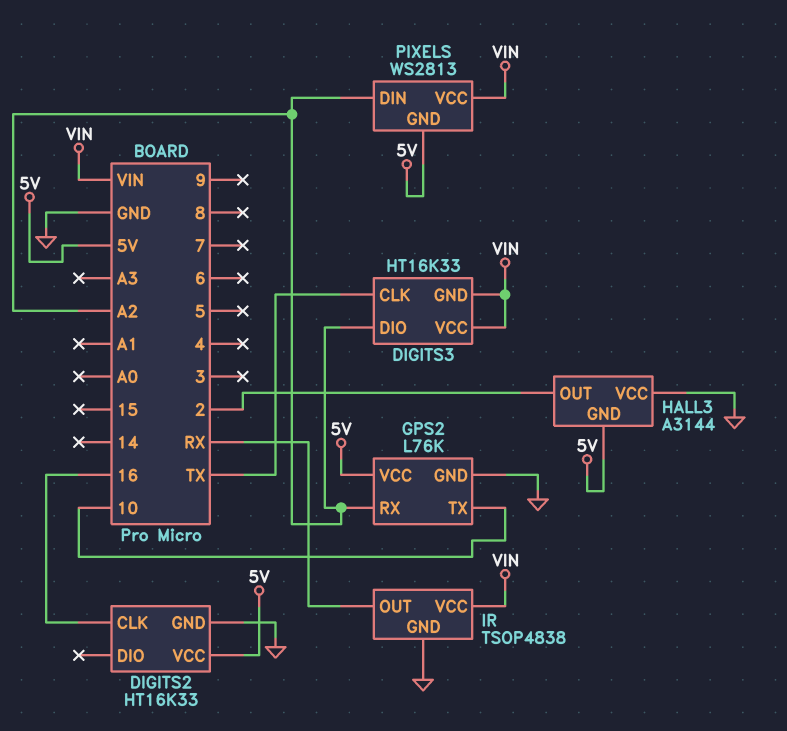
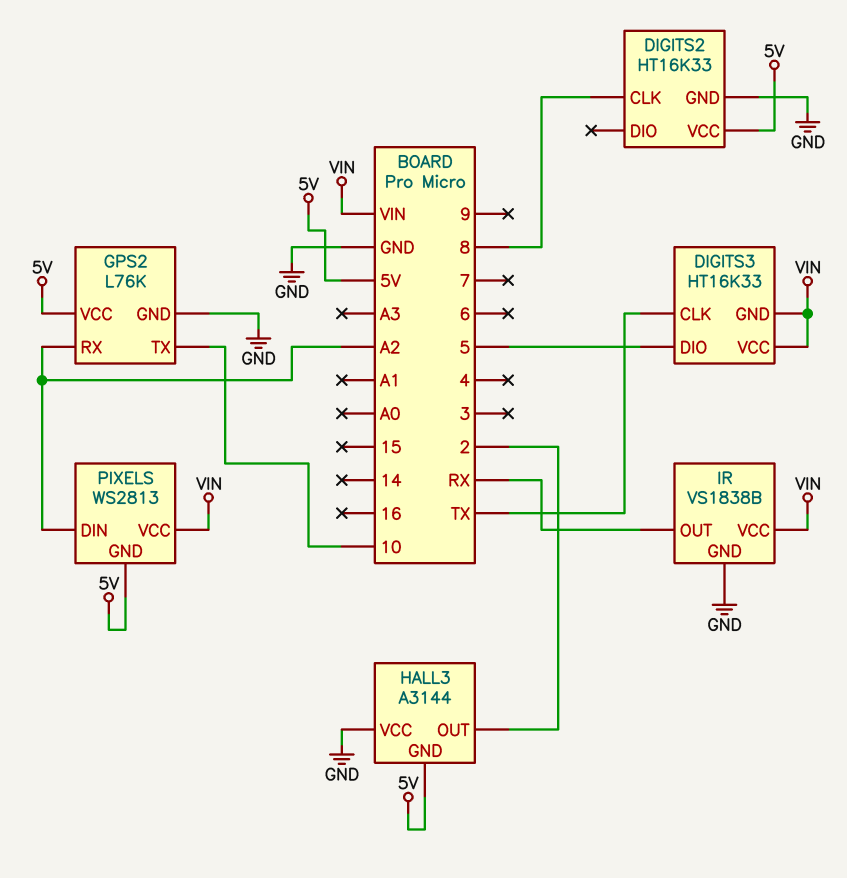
DIGITS2 pin CLK: 16 -> 8
DIGITS3 pin DIO: A2 -> 5
IR: TSOP4838 -> VS1838B

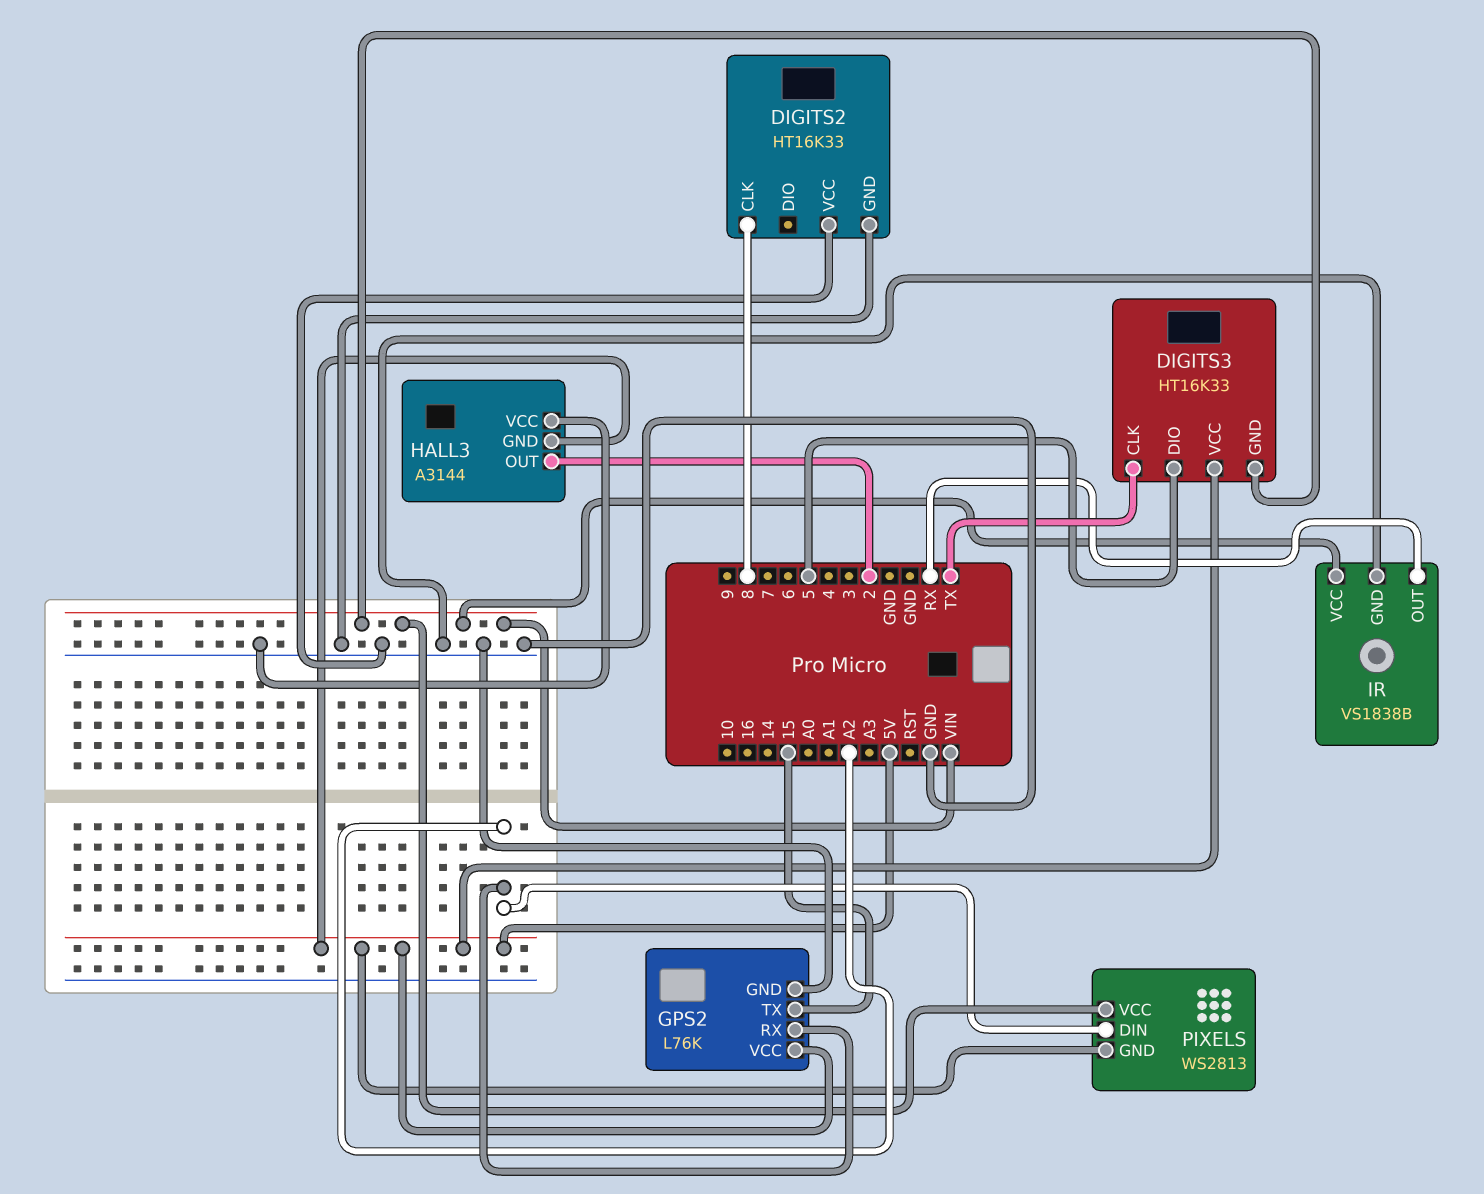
DIGITS2 pin VCC: 5V -> GND
DIGITS3 pin VCC: VIN -> 5V
GPS2 pin TX: 10 -> 15

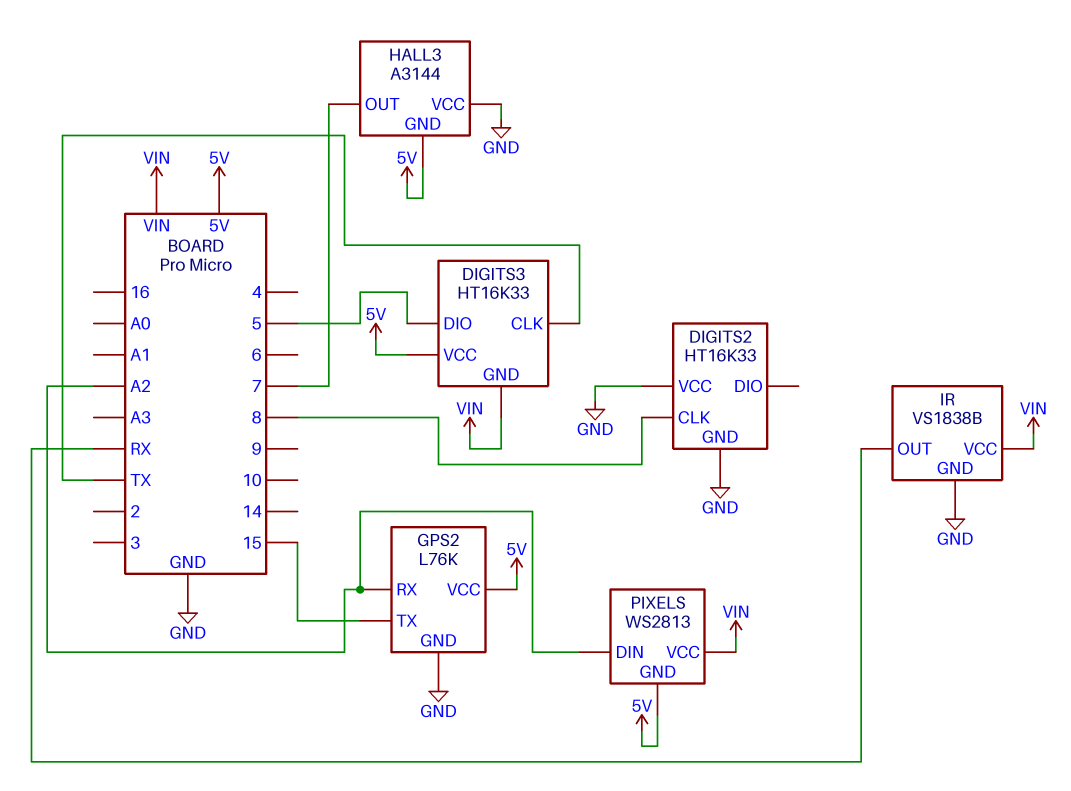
HALL3 pin OUT: 2 -> 7

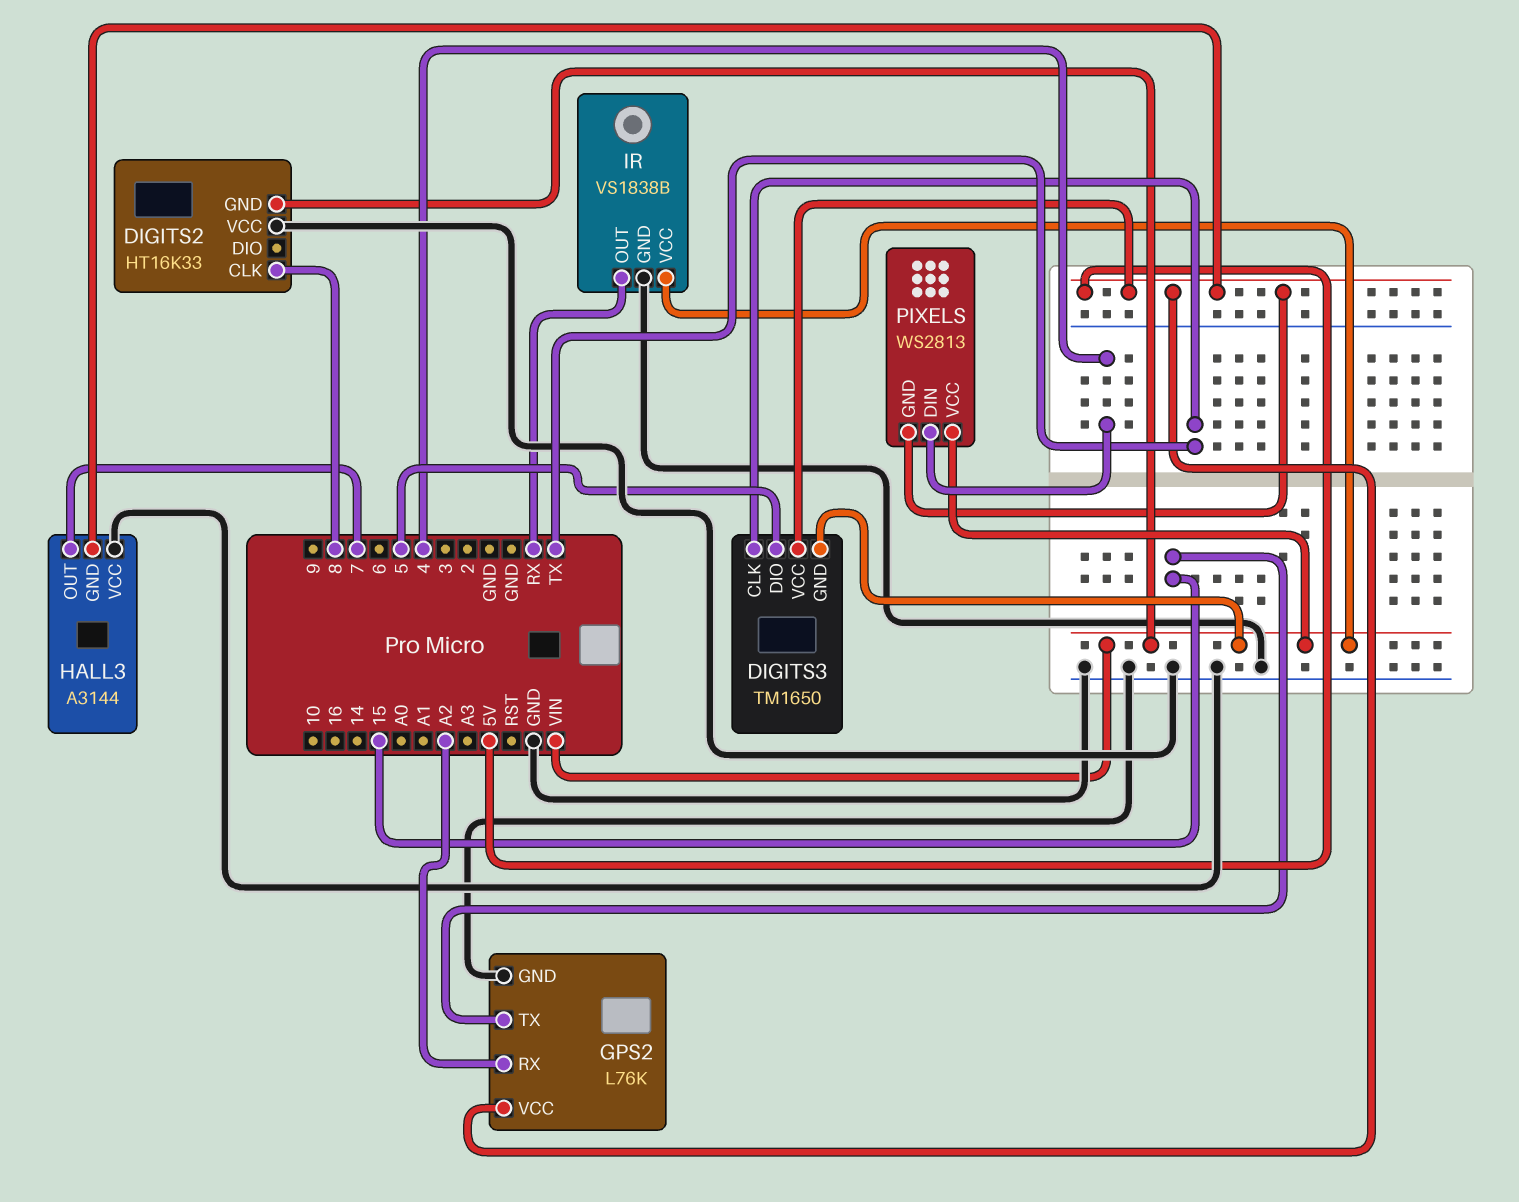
DIGITS2 pin GND: GND -> VIN
DIGITS3: HT16K33 -> TM1650
PIXELS pin DIN: A2 -> 4

